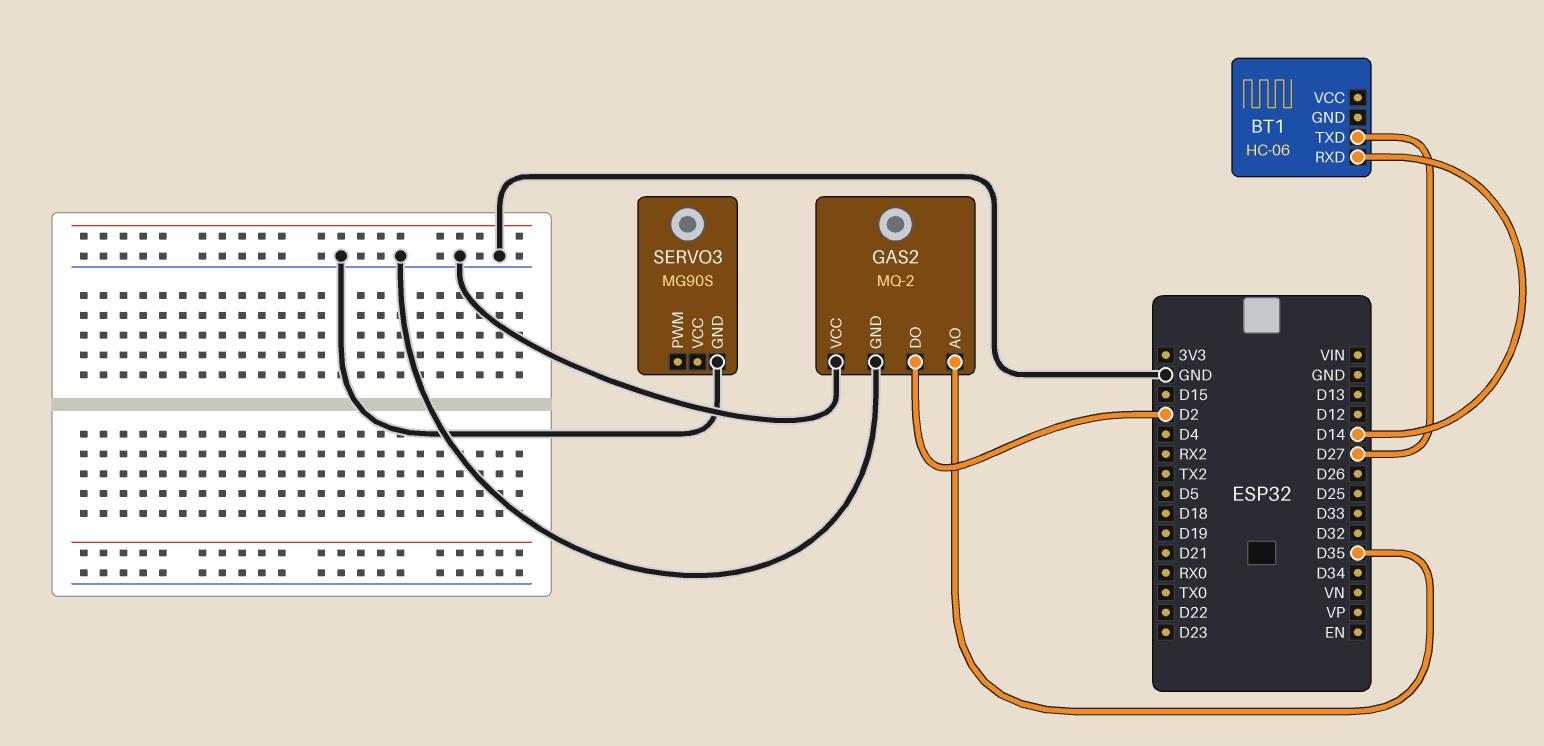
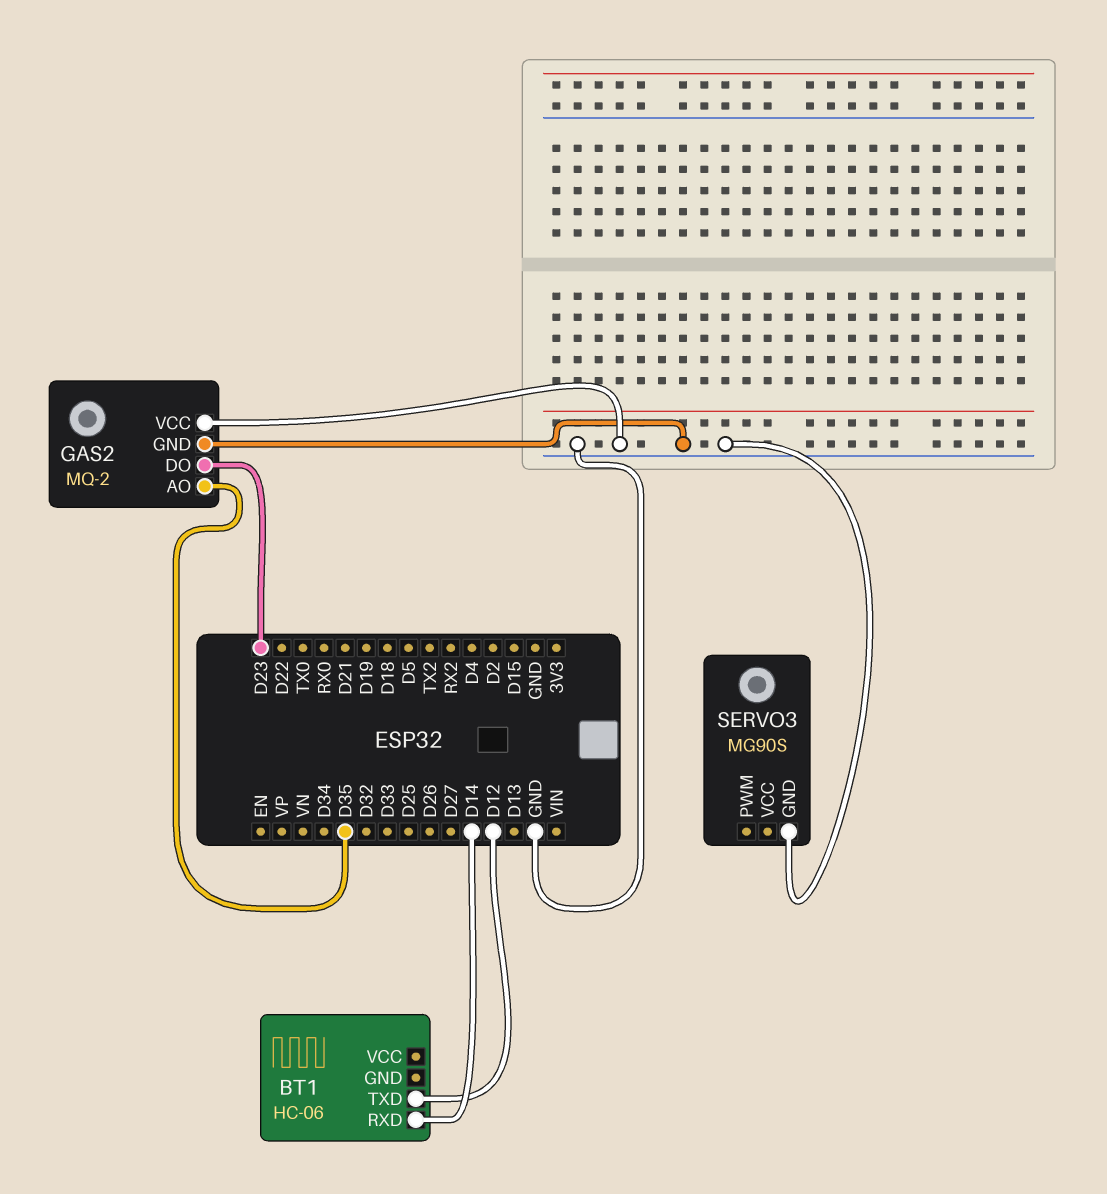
BT1 pin TXD: D27 -> D12
GAS2 pin DO: D2 -> D23

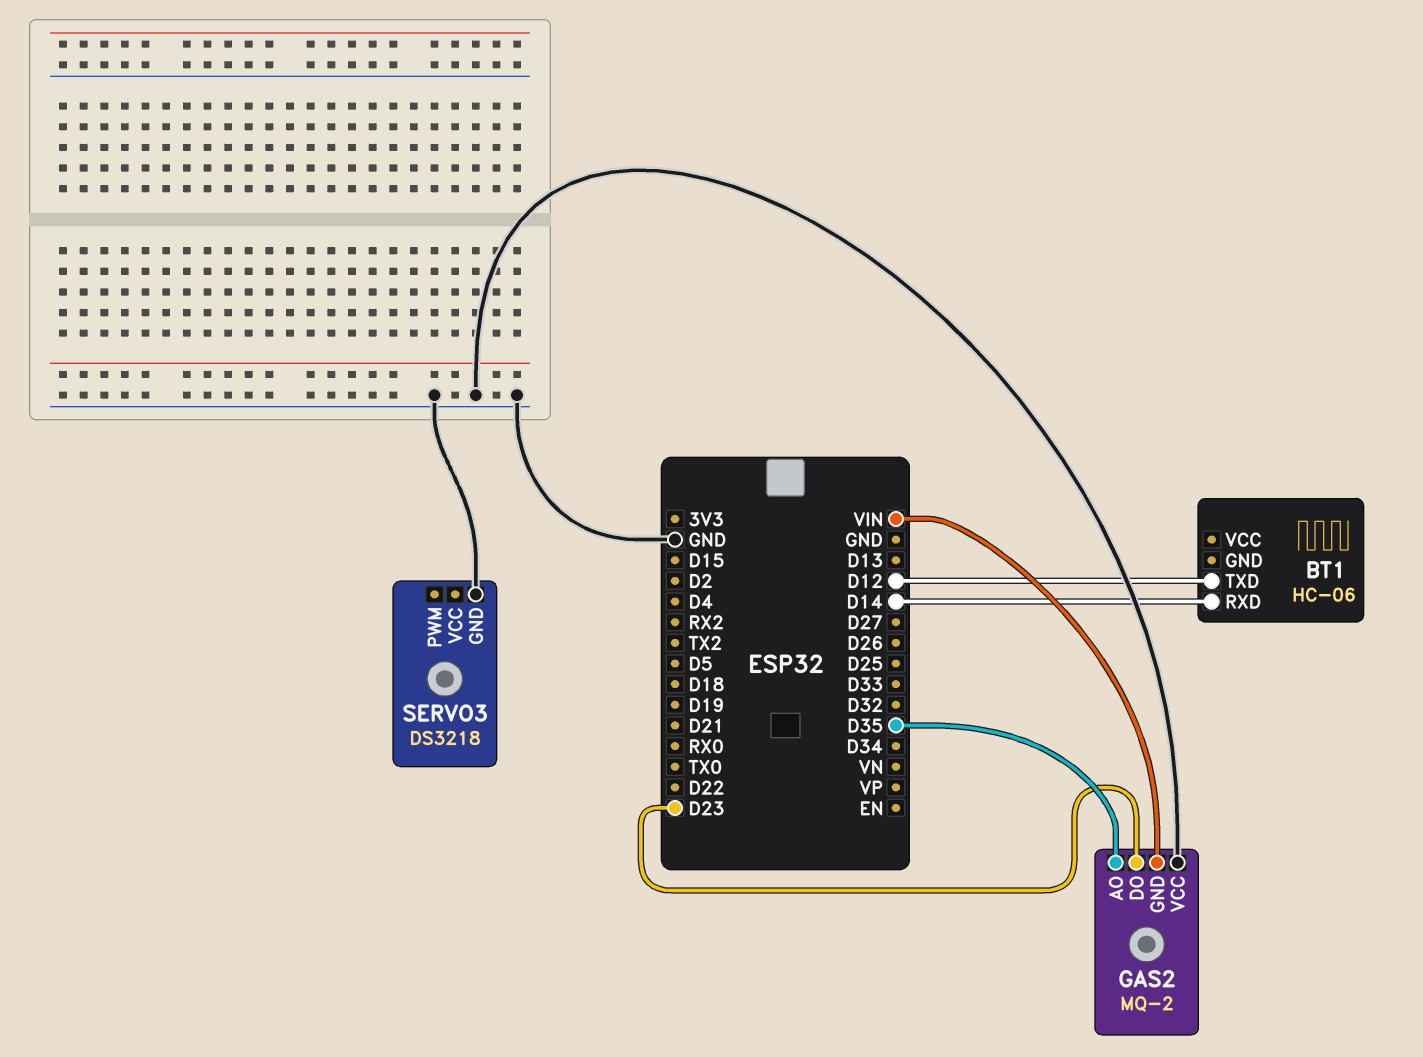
GAS2 pin GND: GND -> VIN
SERVO3: MG90S -> DS3218

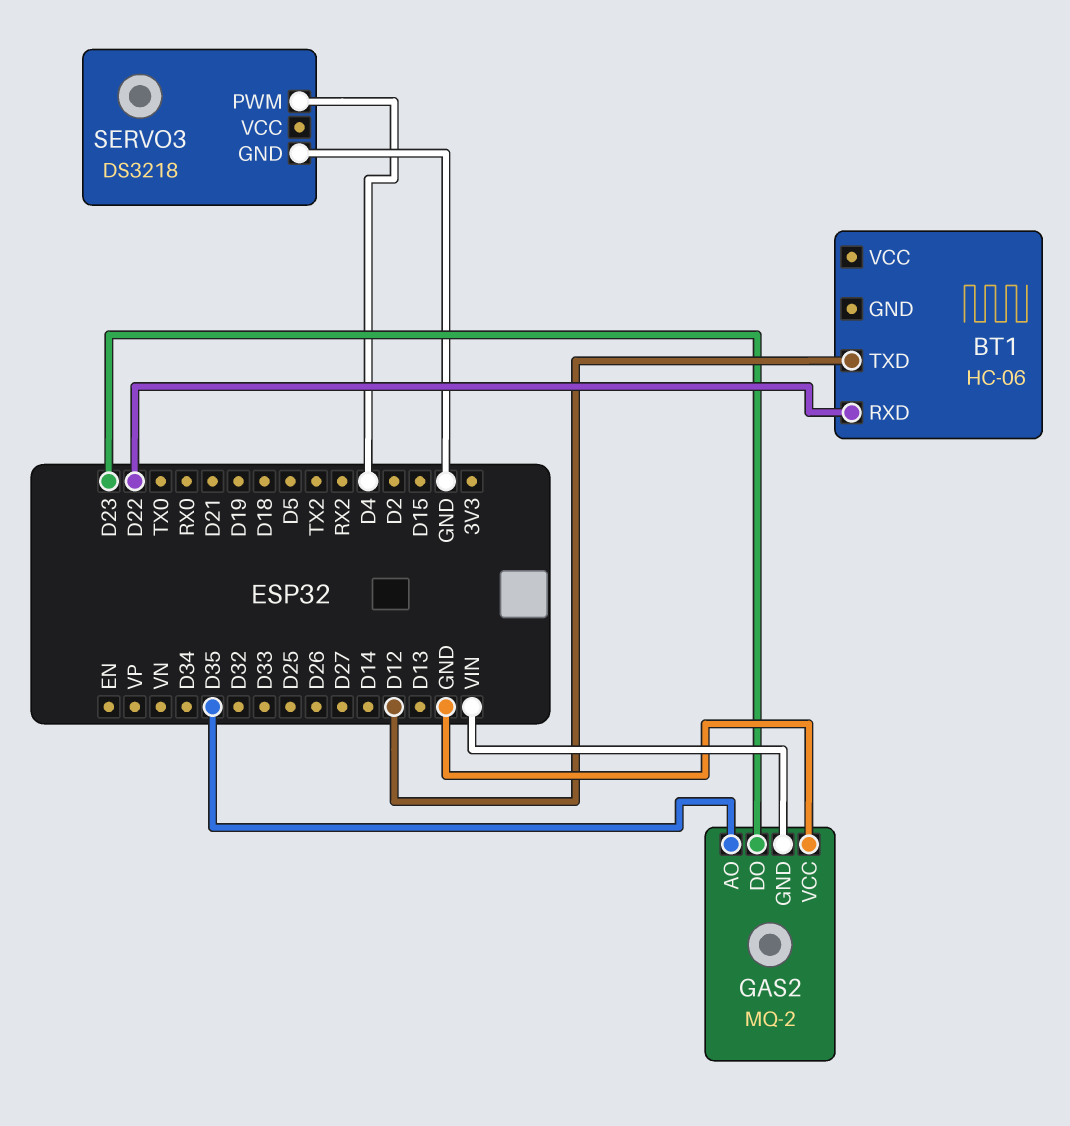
BT1 pin RXD: D14 -> D22
SERVO3 pin PWM: none -> D4

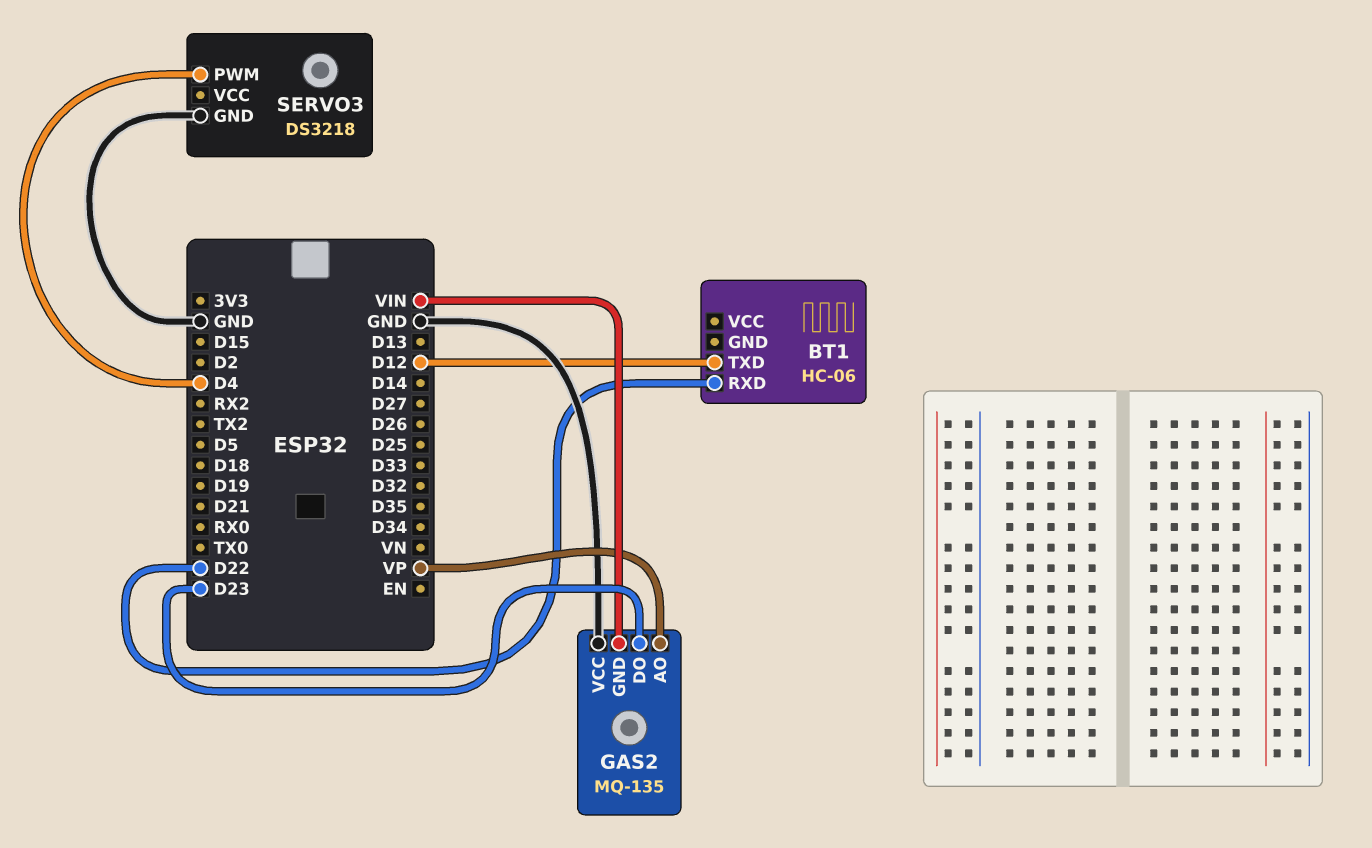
GAS2: MQ-2 -> MQ-135
GAS2 pin AO: D35 -> VP

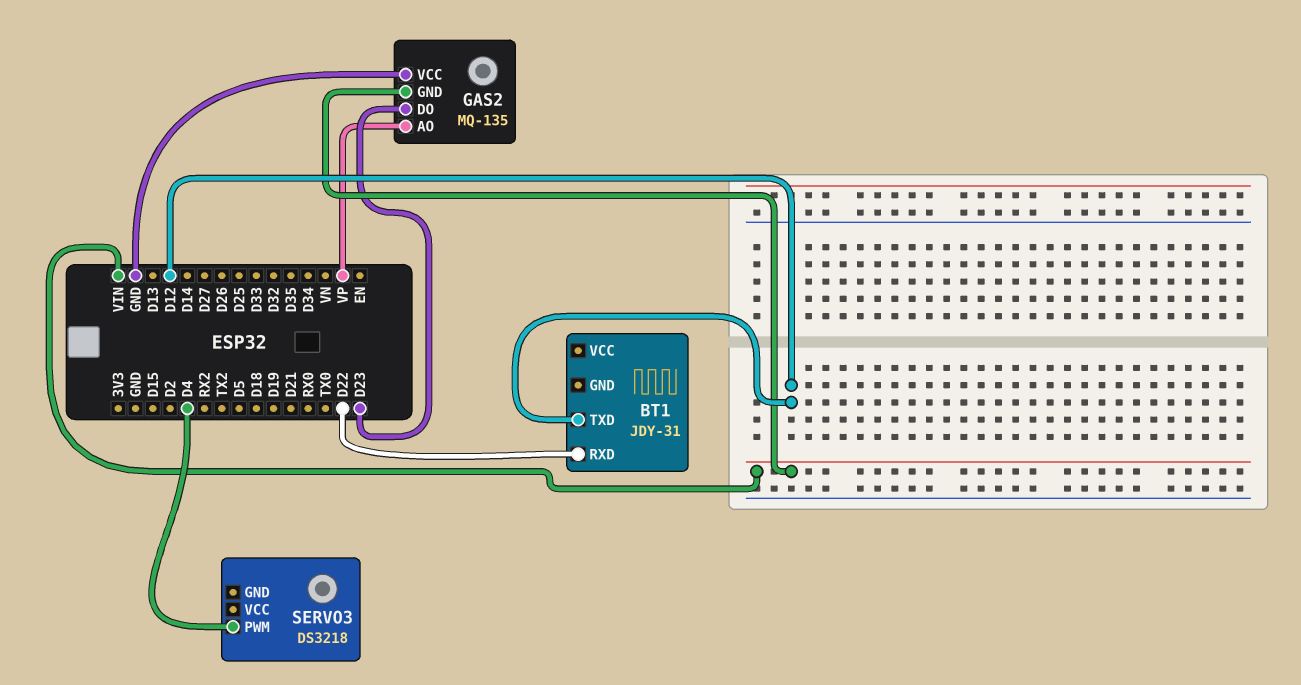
BT1: HC-06 -> JDY-31
SERVO3 pin GND: GND -> none

